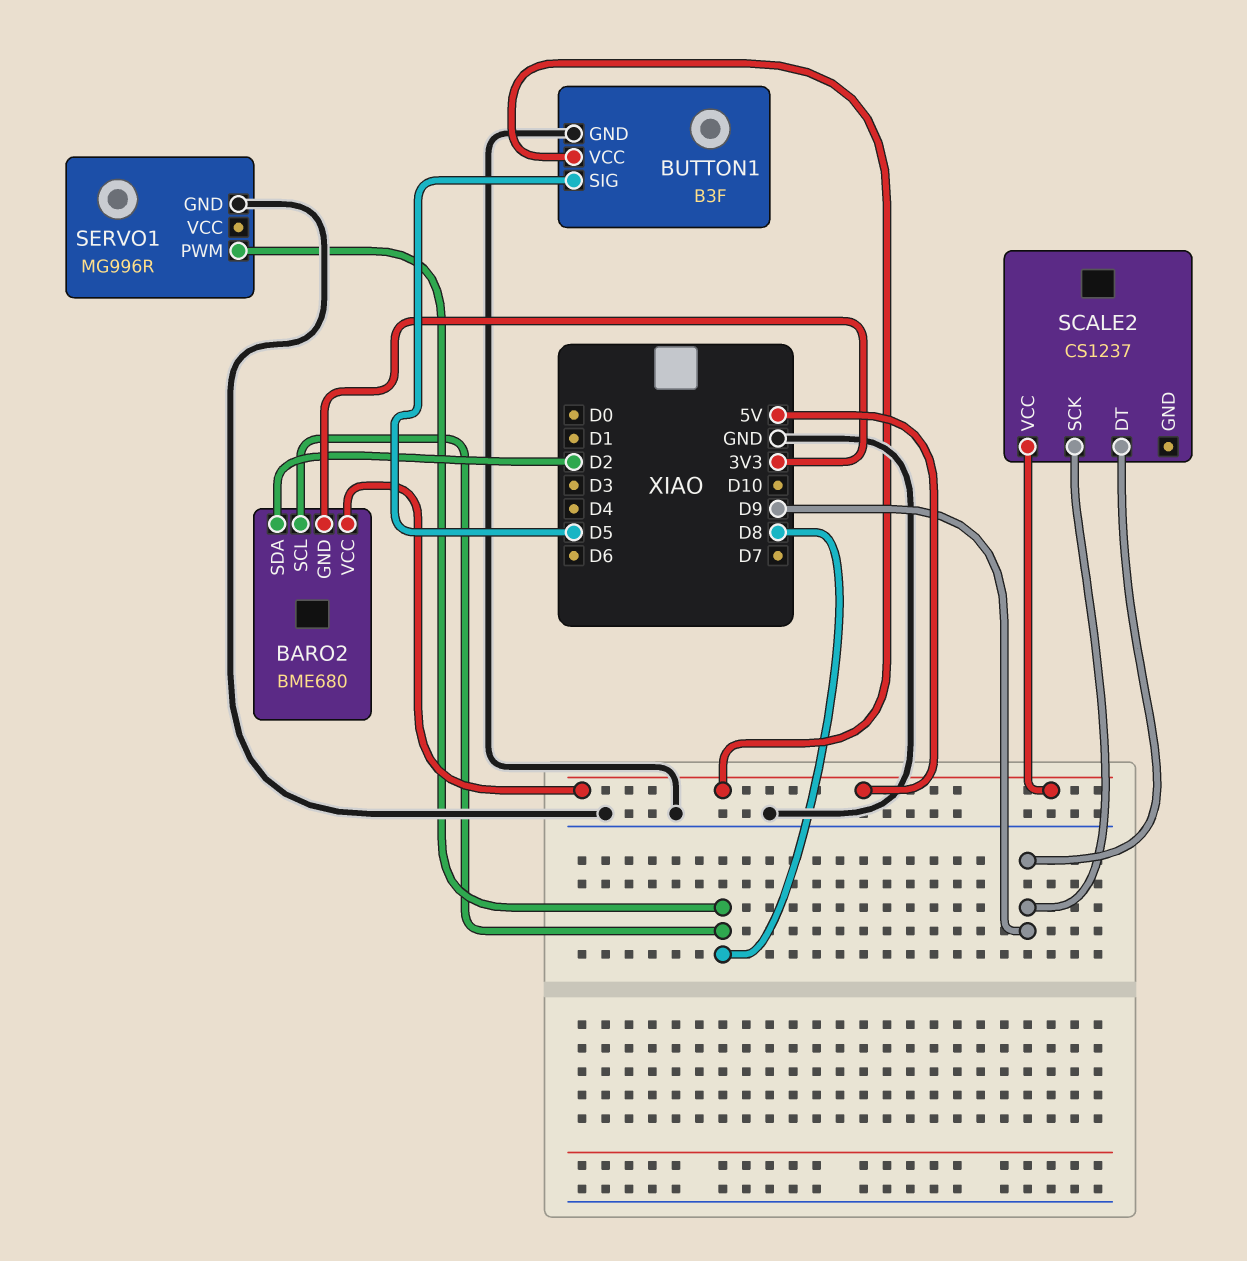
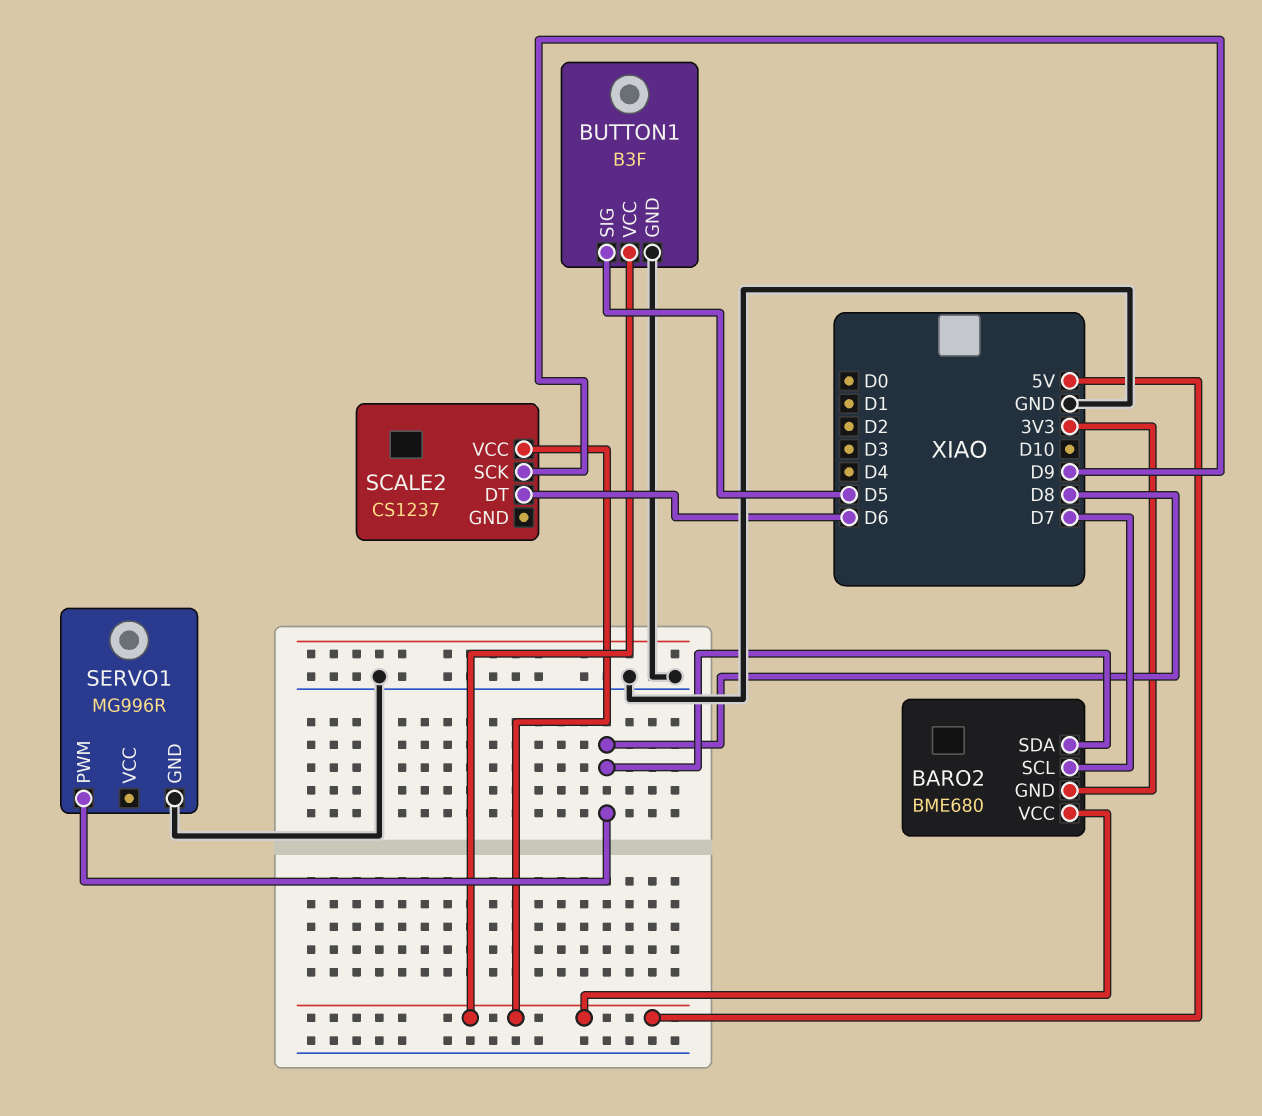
BARO2 pin SCL: D8 -> D7
BARO2 pin SDA: D2 -> D8
SCALE2 pin DT: D9 -> D6

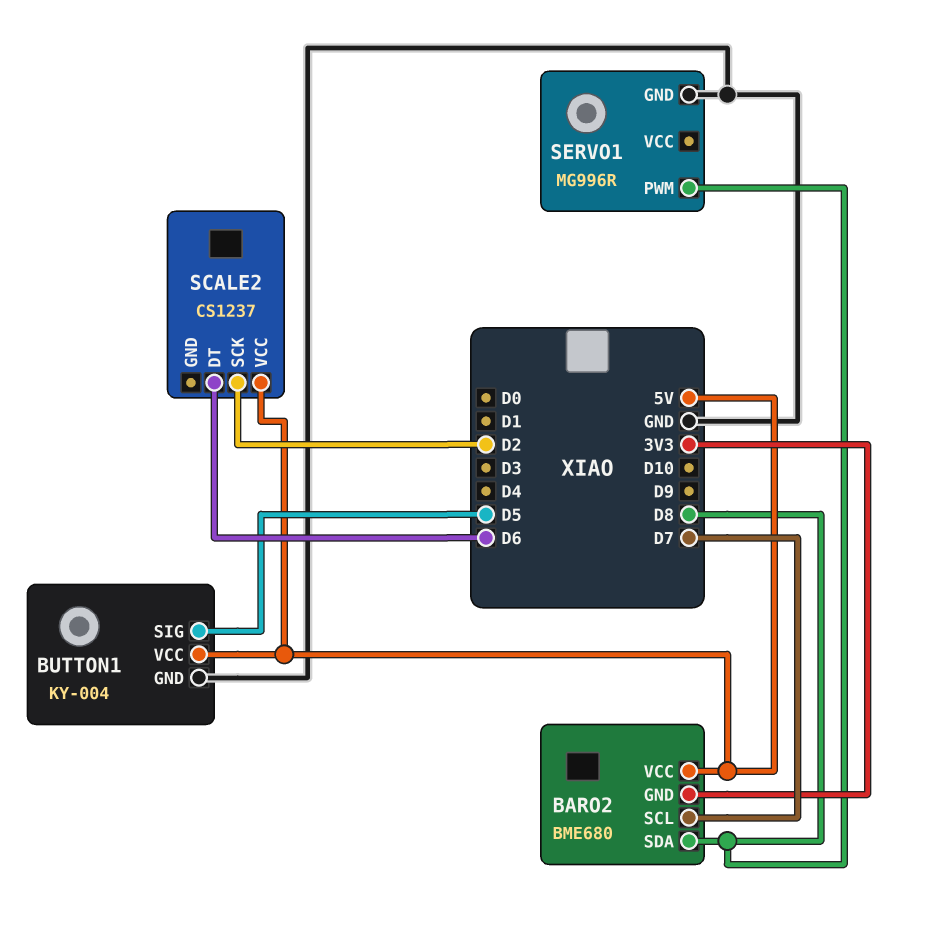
BUTTON1: B3F -> KY-004
SCALE2 pin SCK: D9 -> D2

